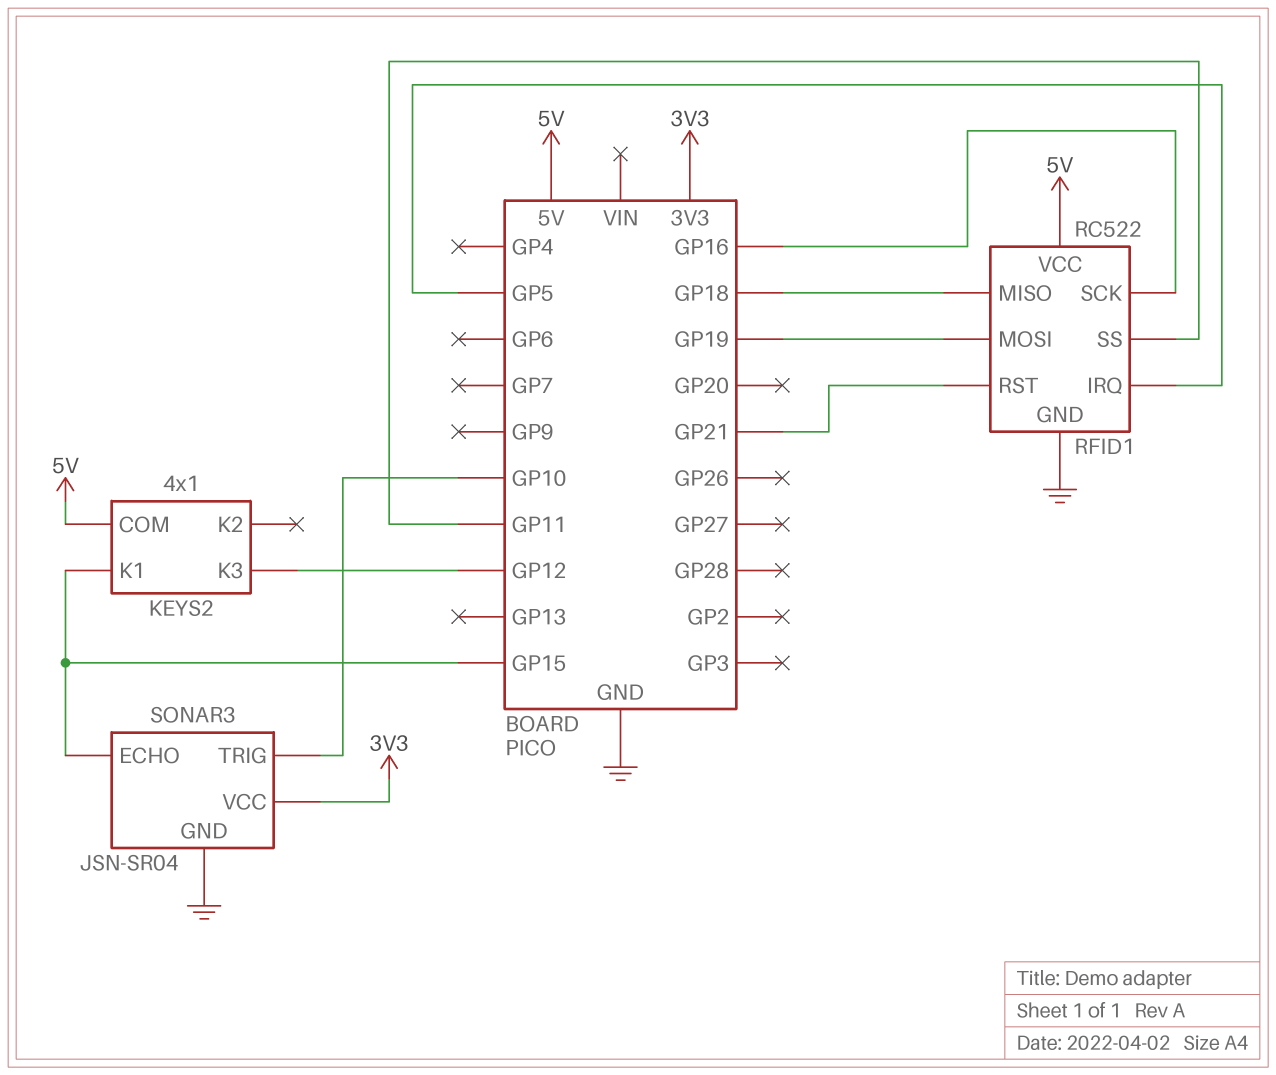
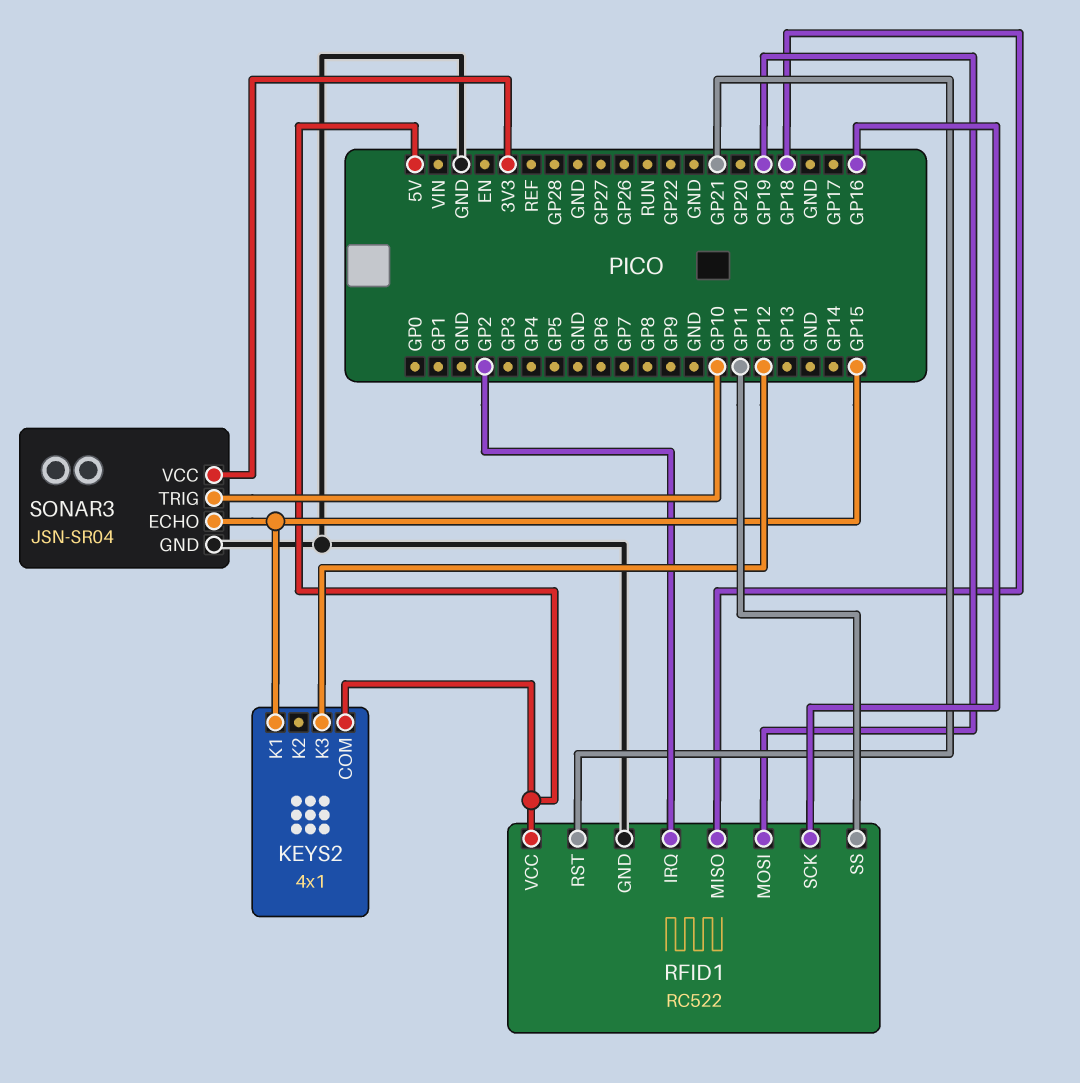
RFID1 pin IRQ: GP5 -> GP2

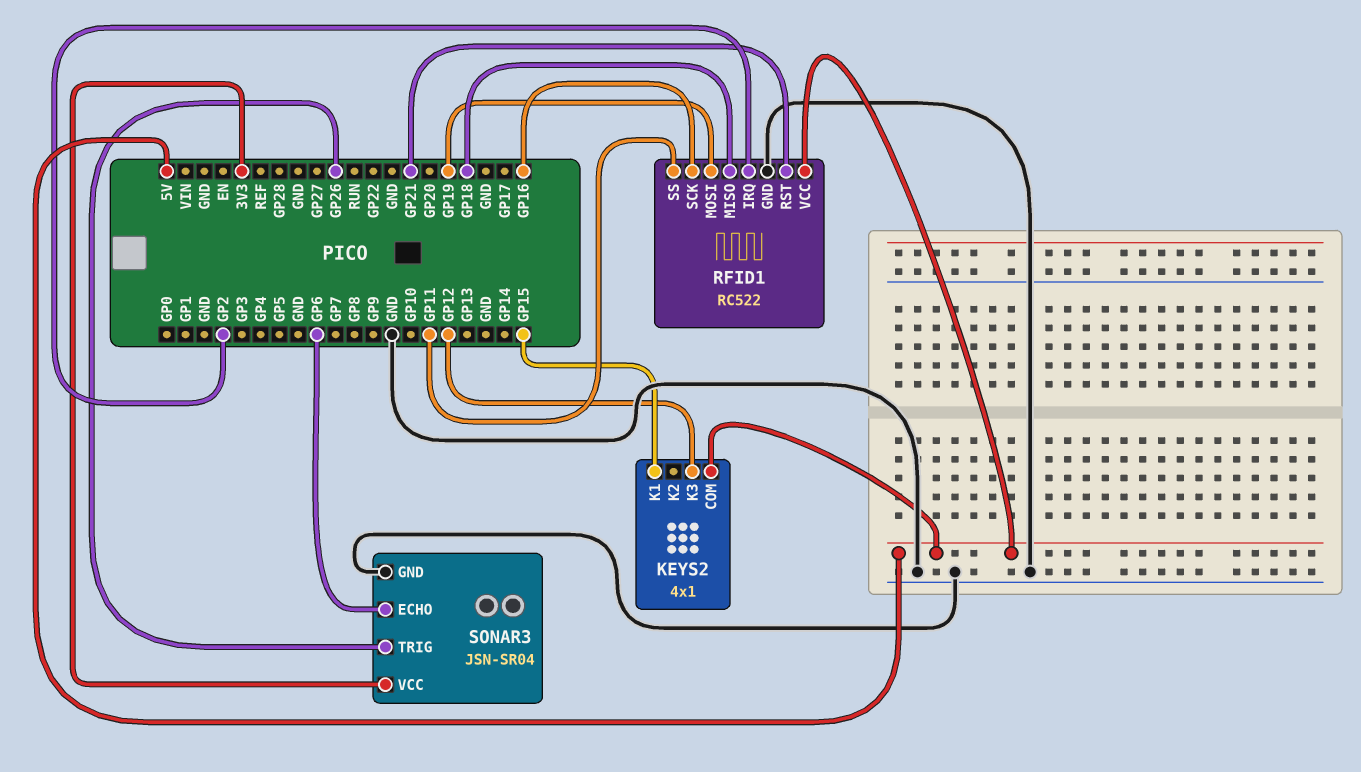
SONAR3 pin ECHO: GP15 -> GP6
SONAR3 pin TRIG: GP10 -> GP26

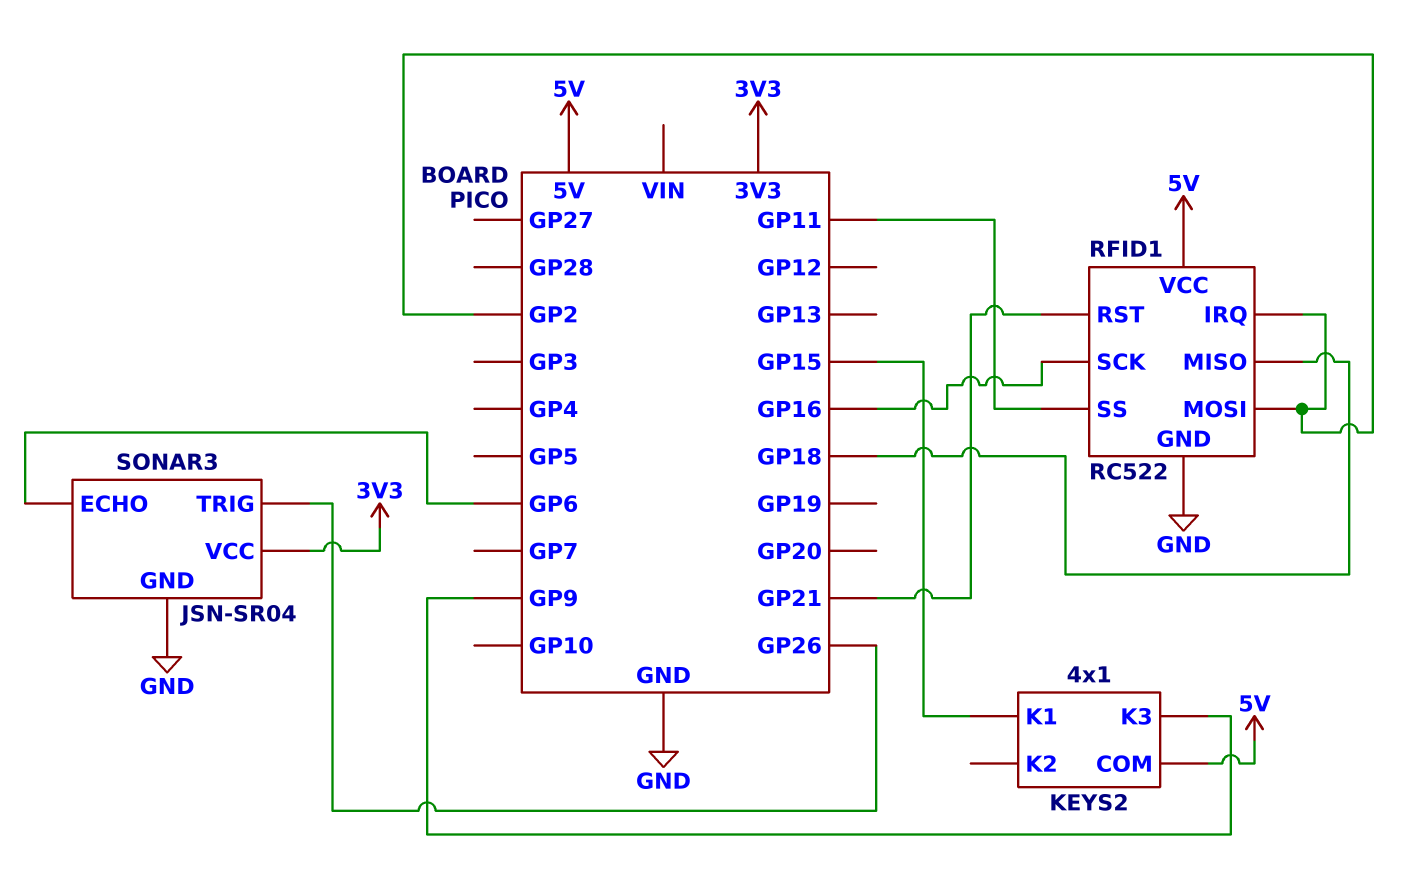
KEYS2 pin K3: GP12 -> GP9
RFID1 pin MOSI: GP19 -> GP2

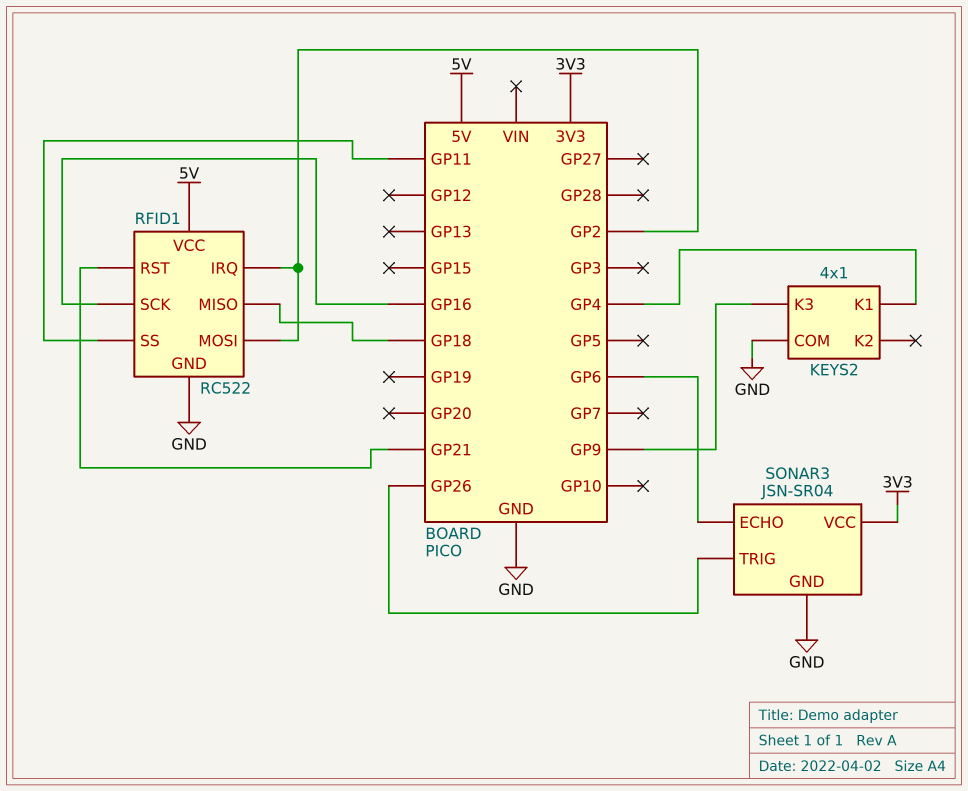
KEYS2 pin COM: 5V -> GND
KEYS2 pin K1: GP15 -> GP4

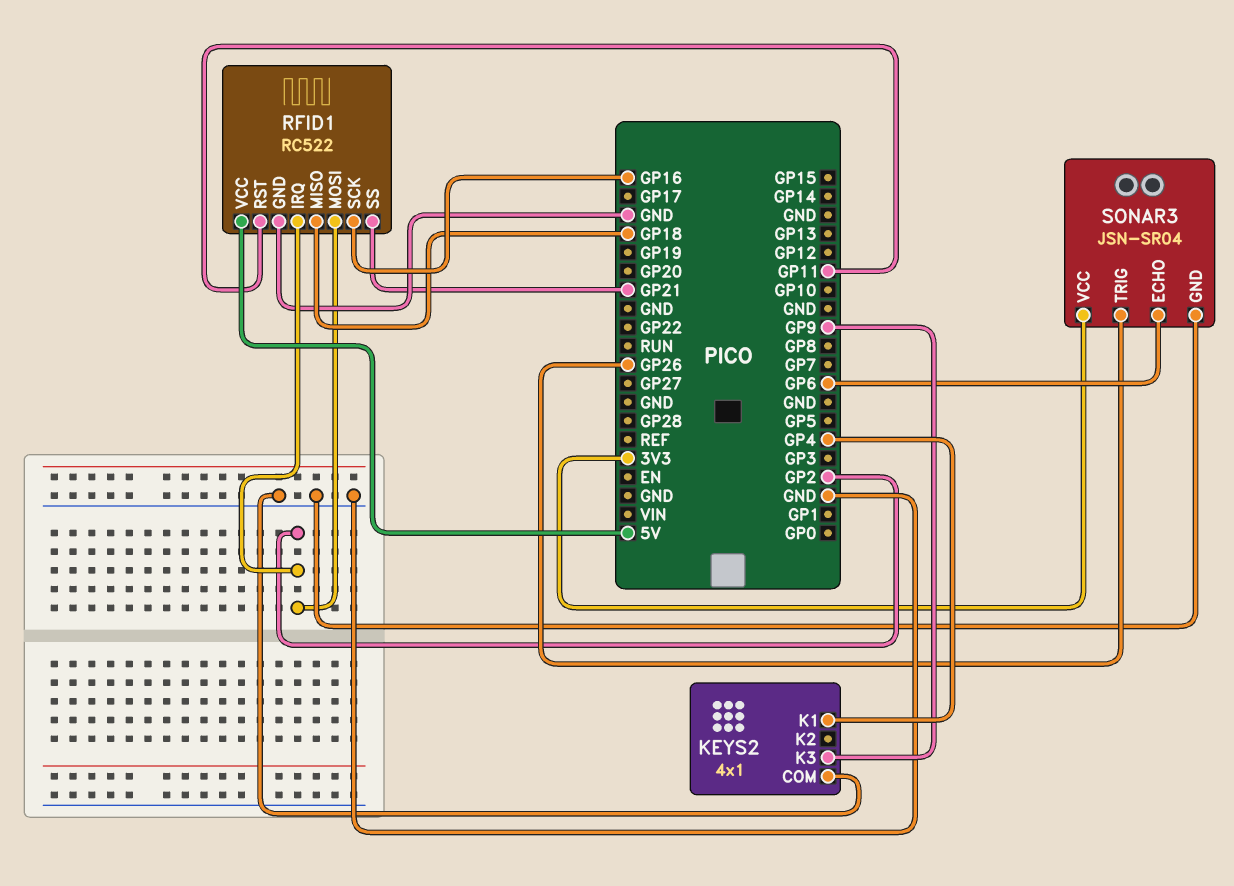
RFID1 pin RST: GP21 -> GP11
RFID1 pin SS: GP11 -> GP21

